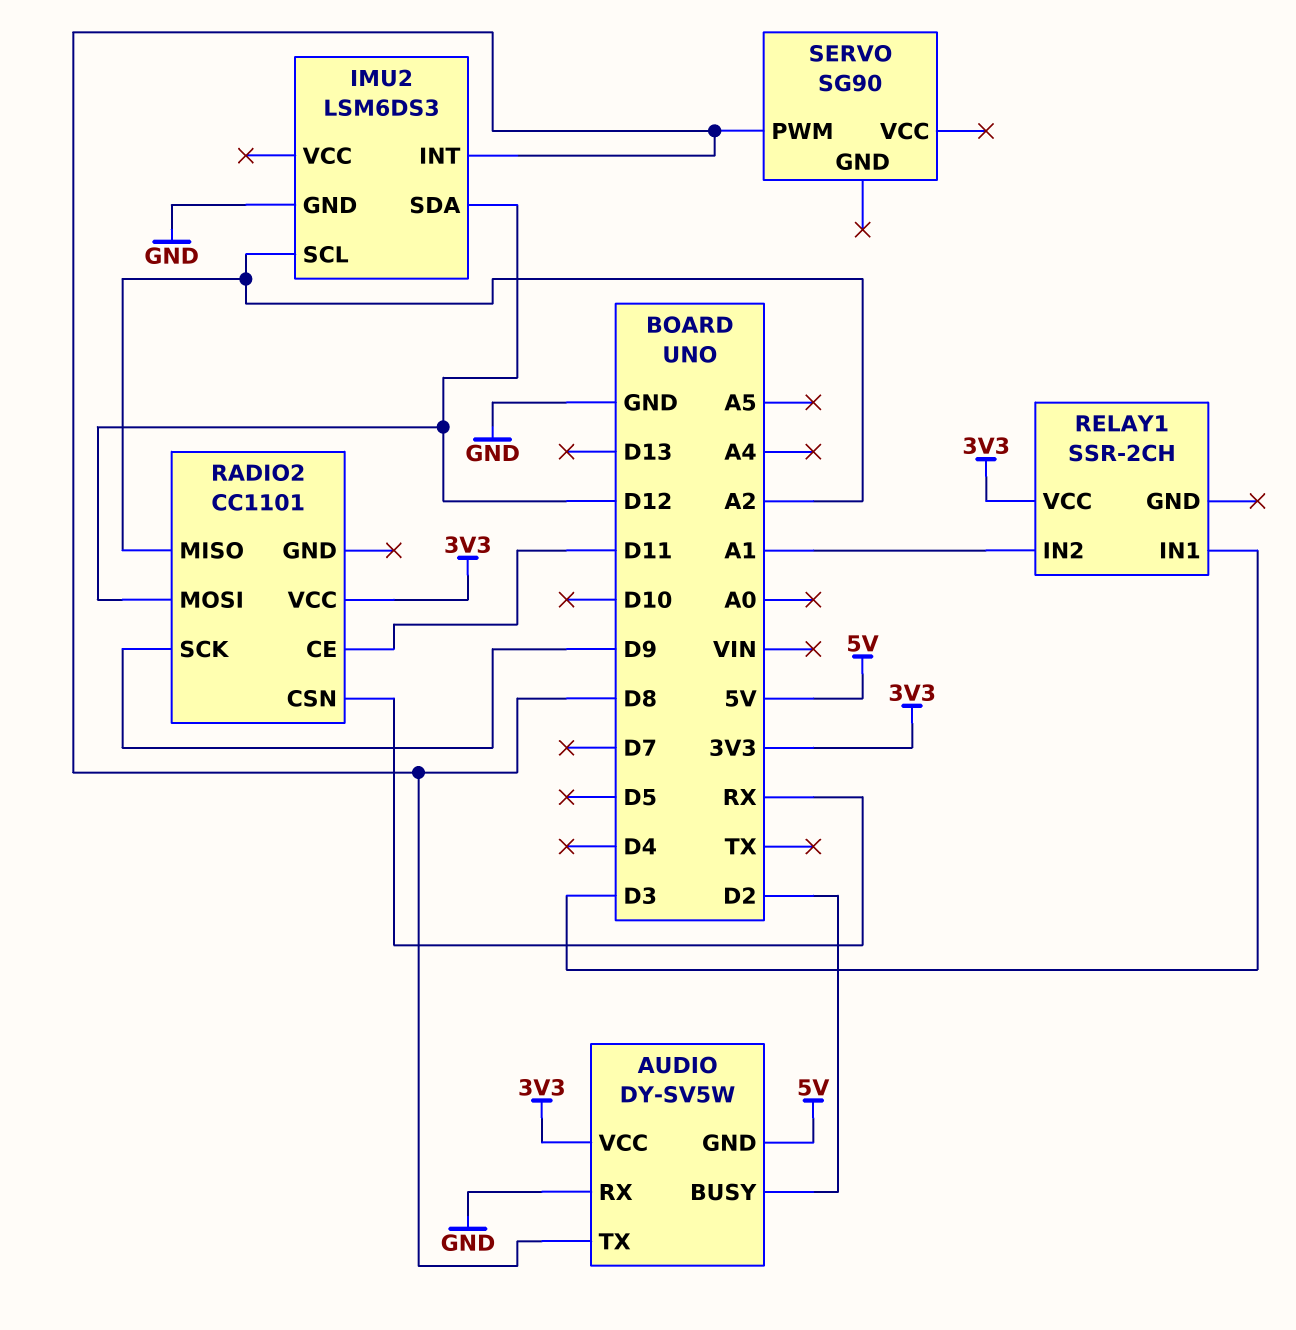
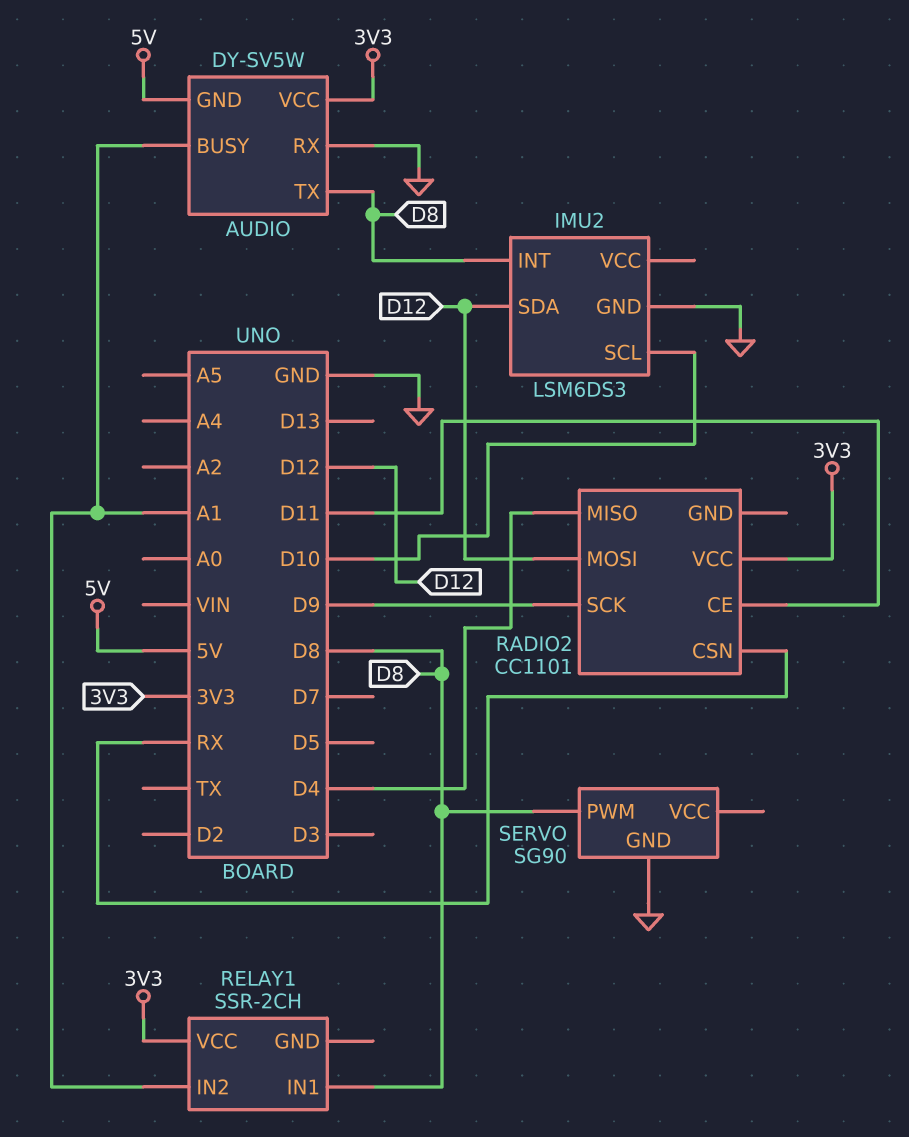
AUDIO pin BUSY: D2 -> A1
IMU2 pin SCL: A2 -> D10
RADIO2 pin MISO: A2 -> D4
RELAY1 pin IN1: D3 -> D8
SERVO pin GND: none -> GND

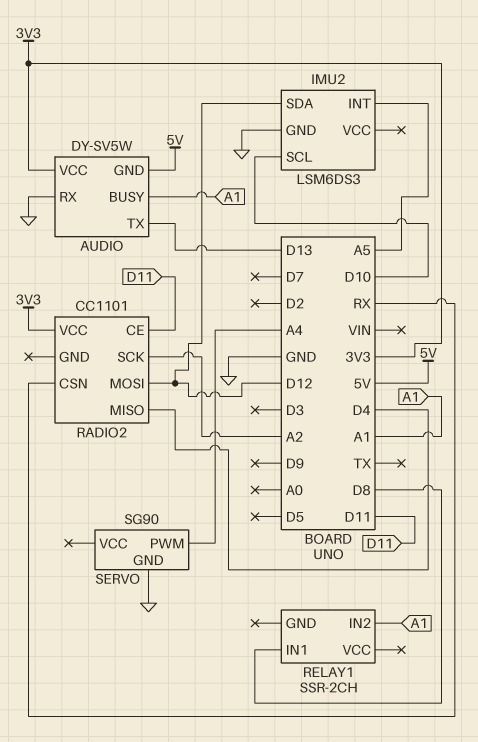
AUDIO pin TX: D8 -> D13
IMU2 pin INT: D8 -> A5
RADIO2 pin SCK: D9 -> A2
RELAY1 pin VCC: 3V3 -> none
SERVO pin PWM: D8 -> A4

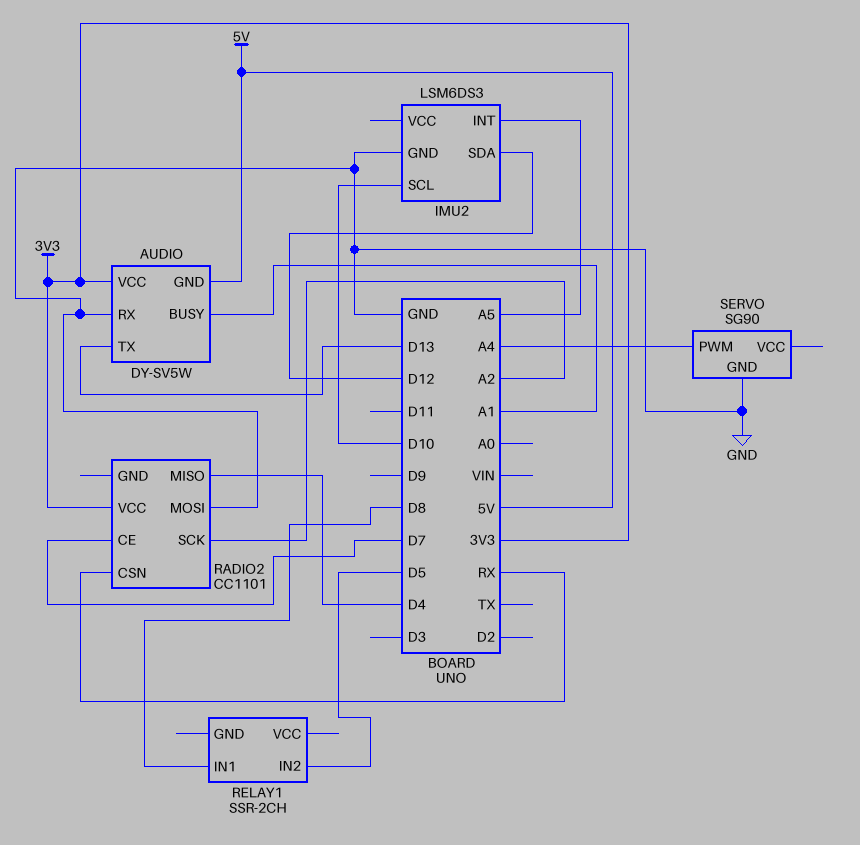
RADIO2 pin CE: D11 -> D7
RADIO2 pin MOSI: D12 -> GND
RELAY1 pin IN2: A1 -> D5

